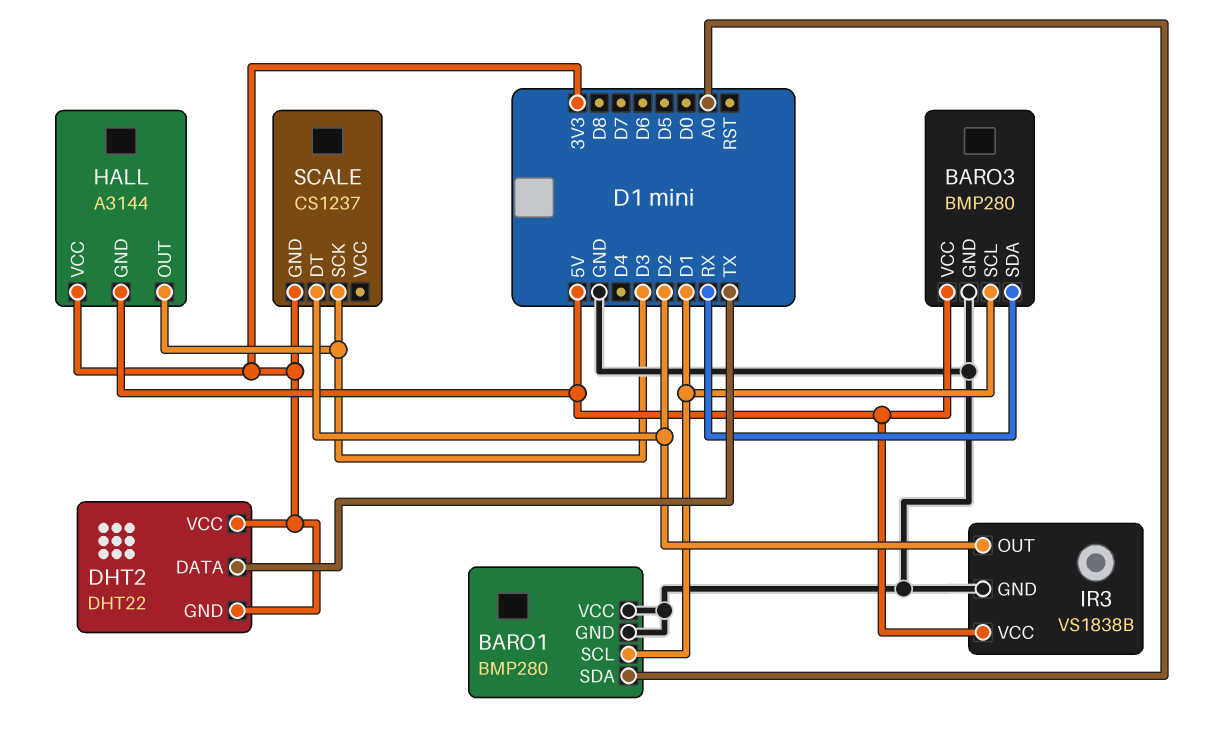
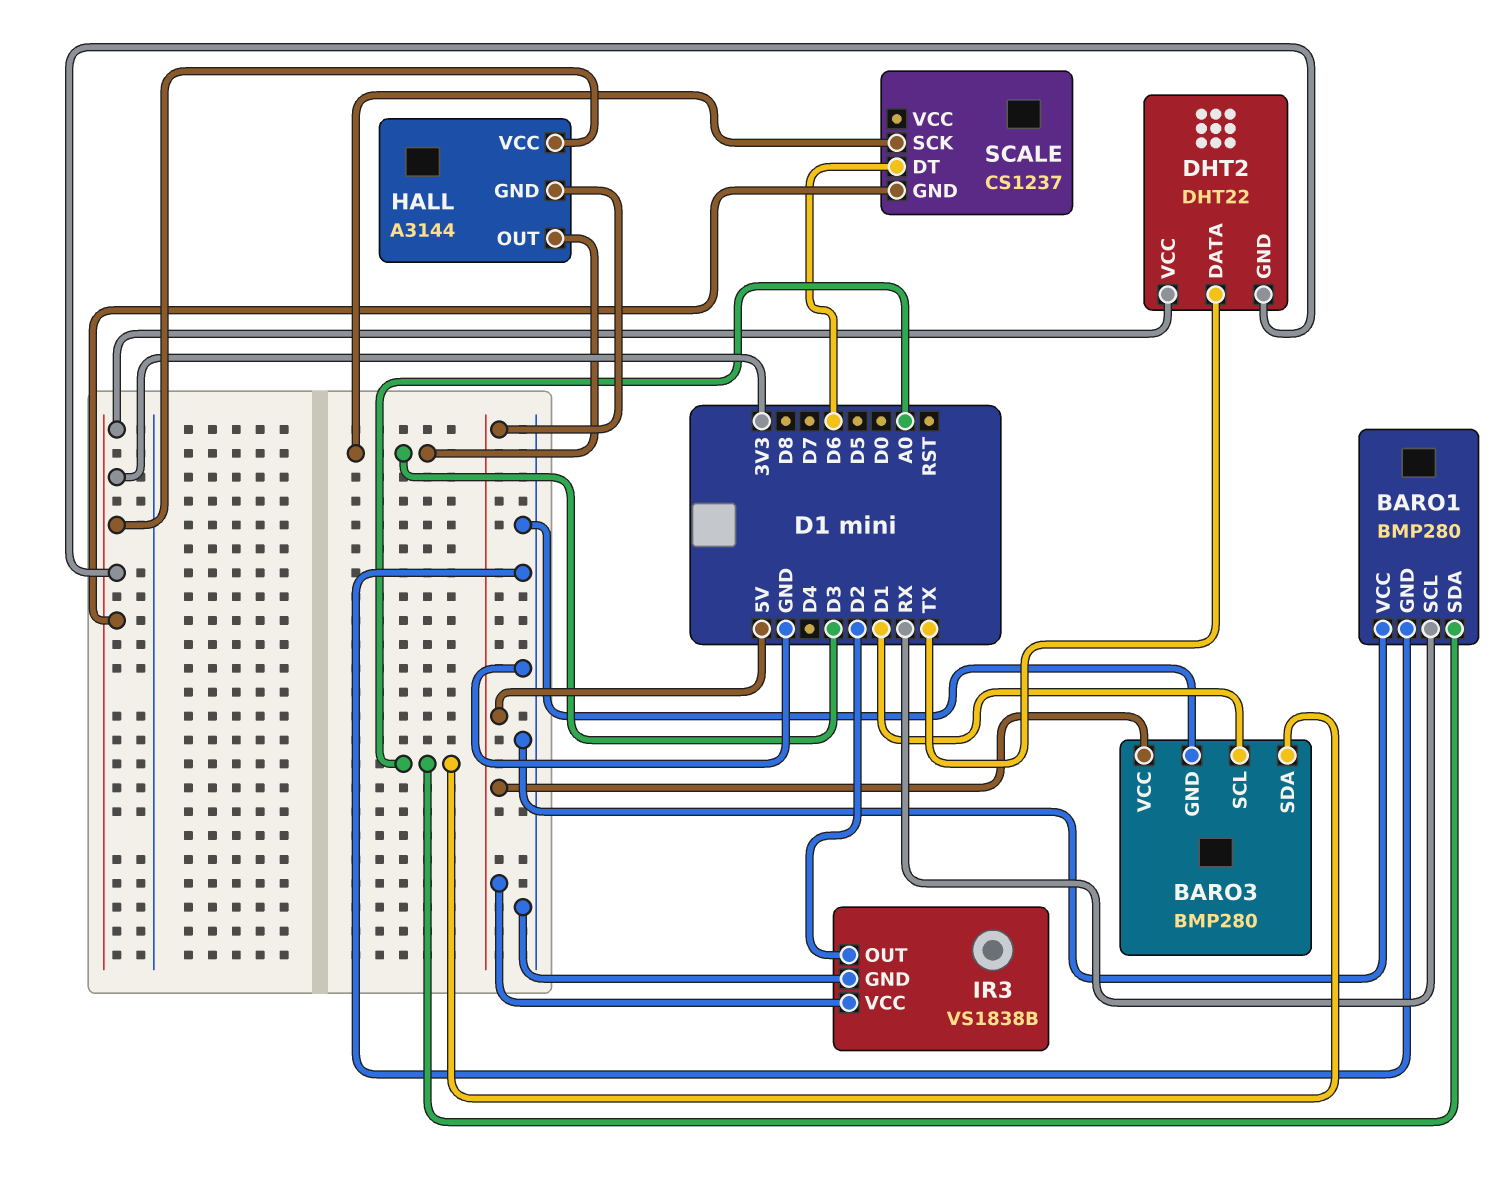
BARO1 pin SCL: D1 -> RX
BARO3 pin SDA: RX -> A0
SCALE pin DT: D2 -> D6

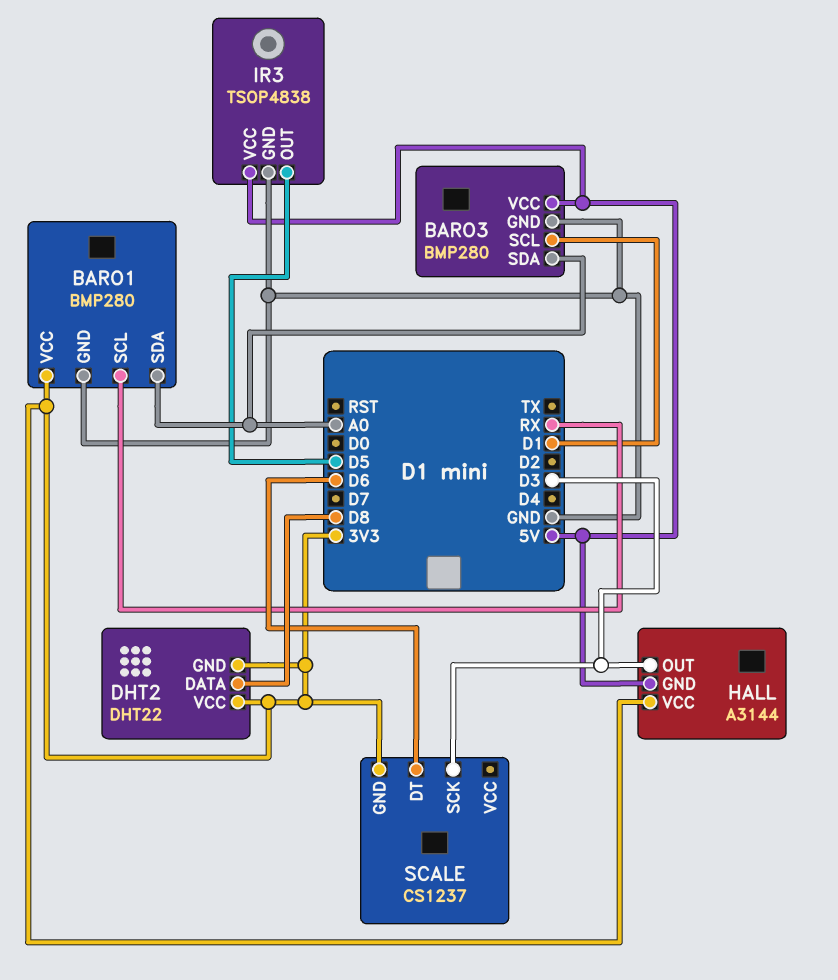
BARO1 pin VCC: GND -> 3V3
DHT2 pin DATA: TX -> D8
IR3: VS1838B -> TSOP4838
IR3 pin OUT: D2 -> D5

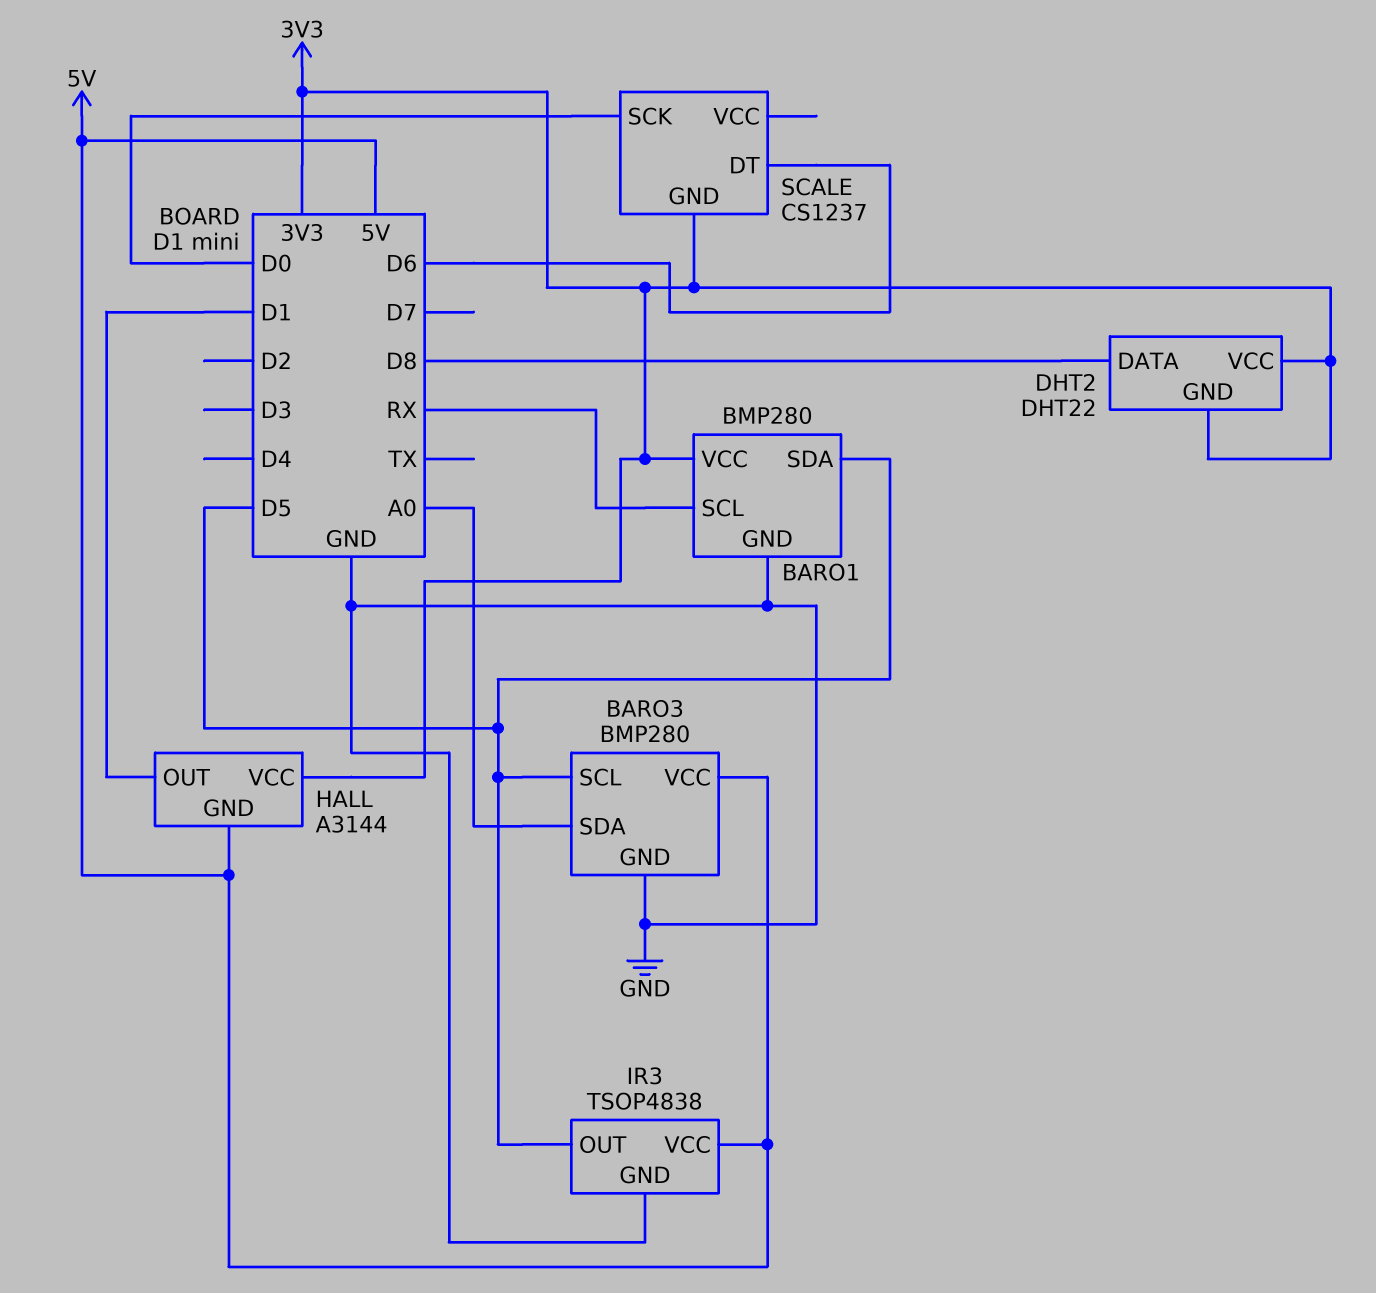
BARO1 pin SDA: A0 -> D5
BARO3 pin SCL: D1 -> D5
HALL pin OUT: D3 -> D1
SCALE pin SCK: D3 -> D0

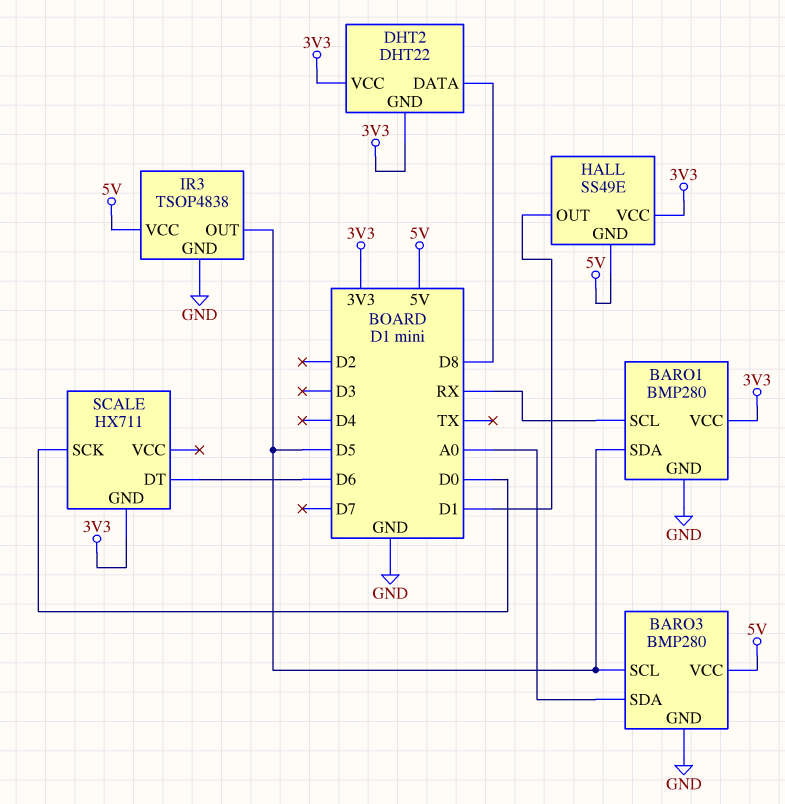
HALL: A3144 -> SS49E
SCALE: CS1237 -> HX711

